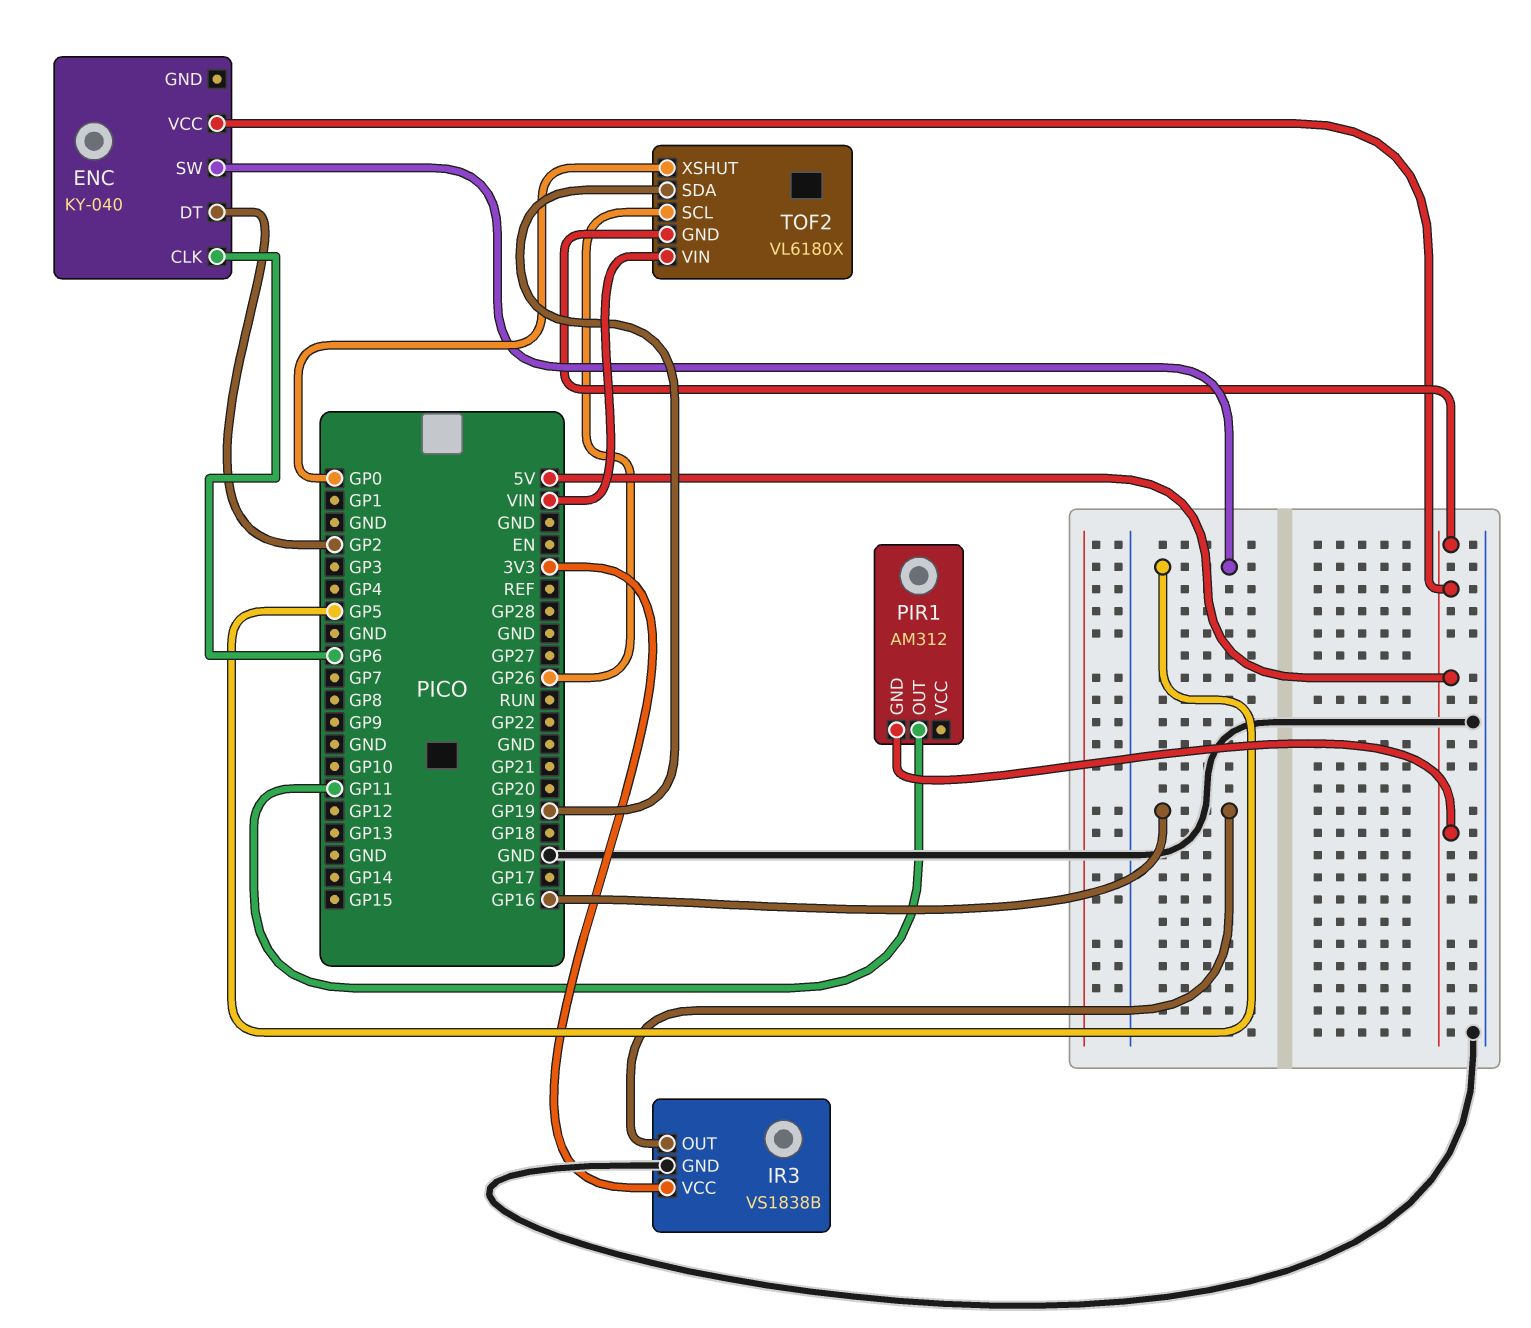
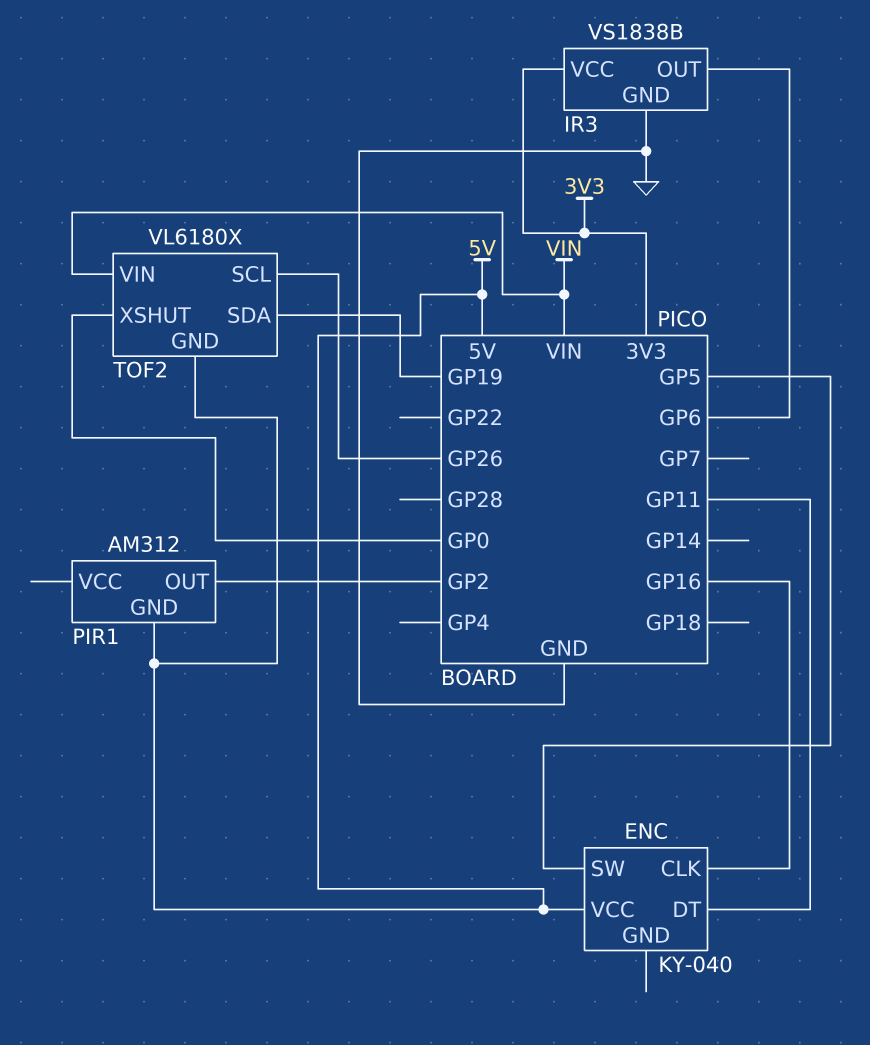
ENC pin CLK: GP6 -> GP16
ENC pin DT: GP2 -> GP11
IR3 pin OUT: GP16 -> GP6
PIR1 pin OUT: GP11 -> GP2

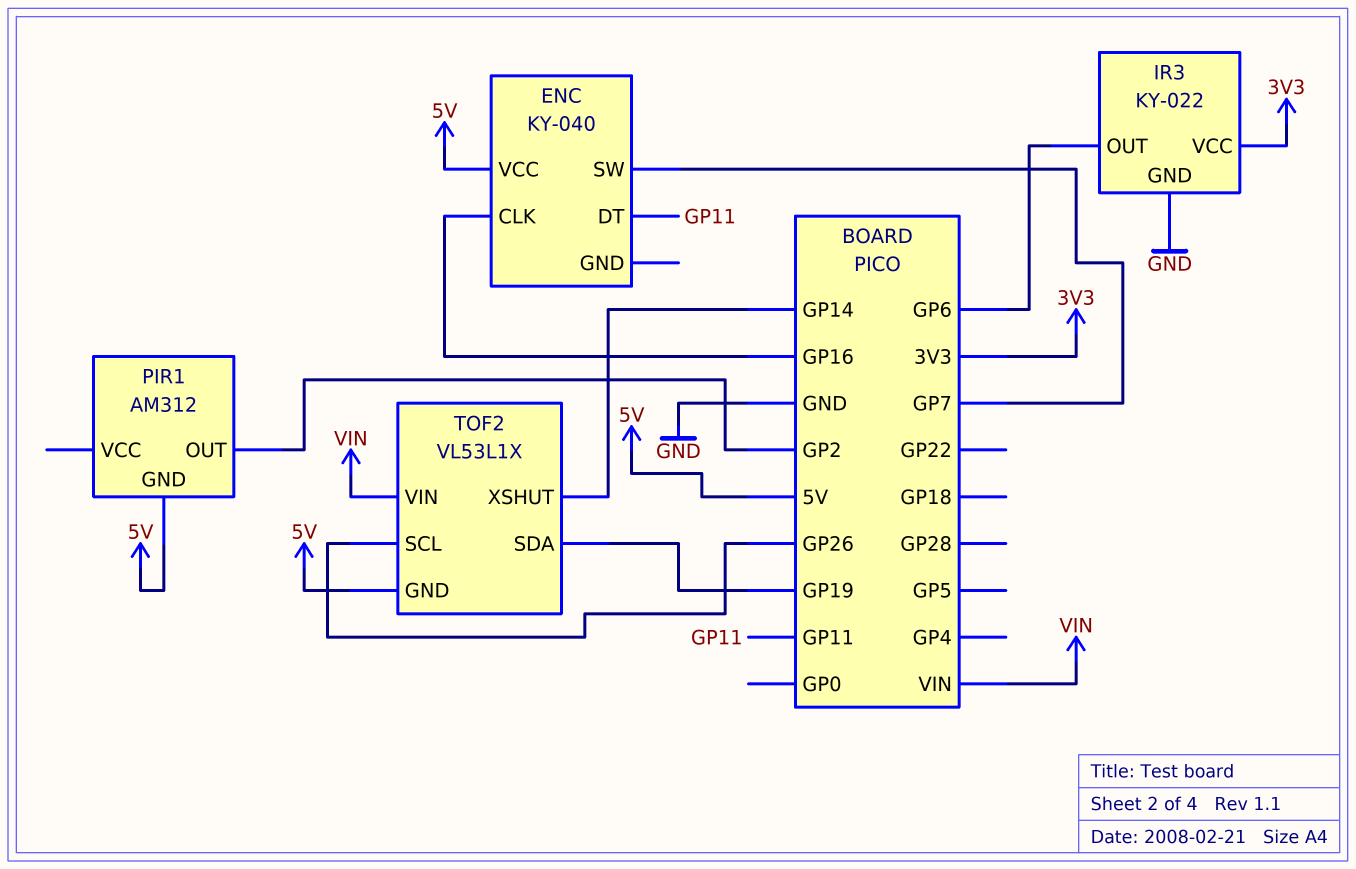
ENC pin SW: GP5 -> GP7
IR3: VS1838B -> KY-022
TOF2: VL6180X -> VL53L1X
TOF2 pin XSHUT: GP0 -> GP14

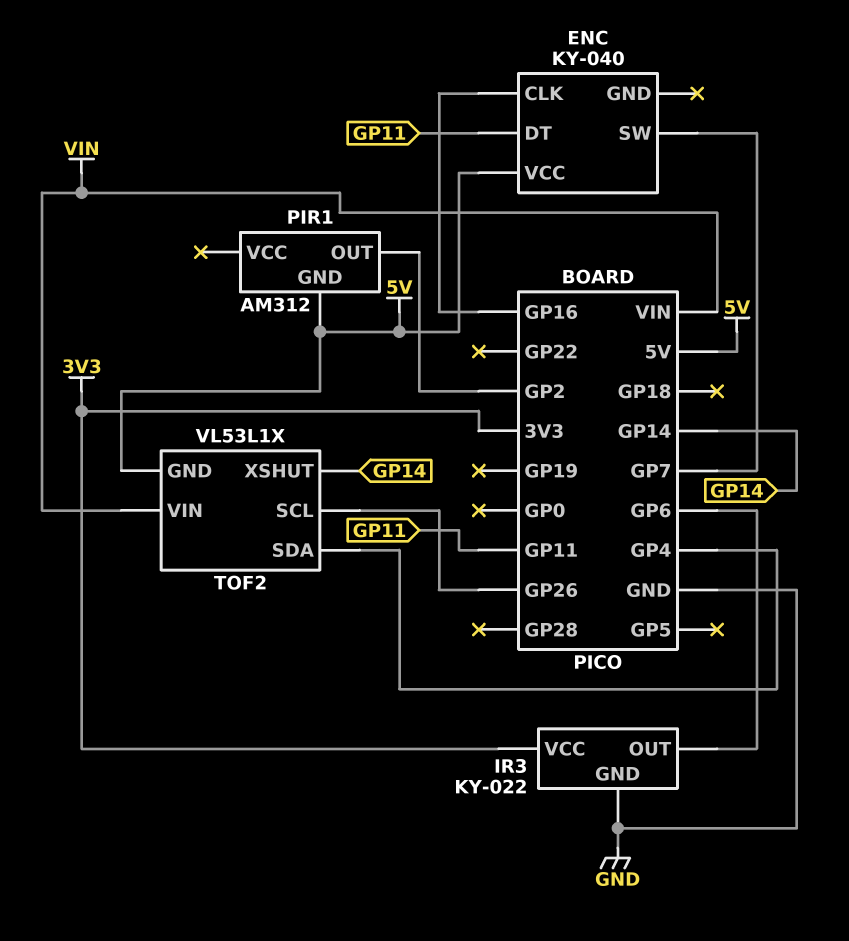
TOF2 pin SDA: GP19 -> GP4

